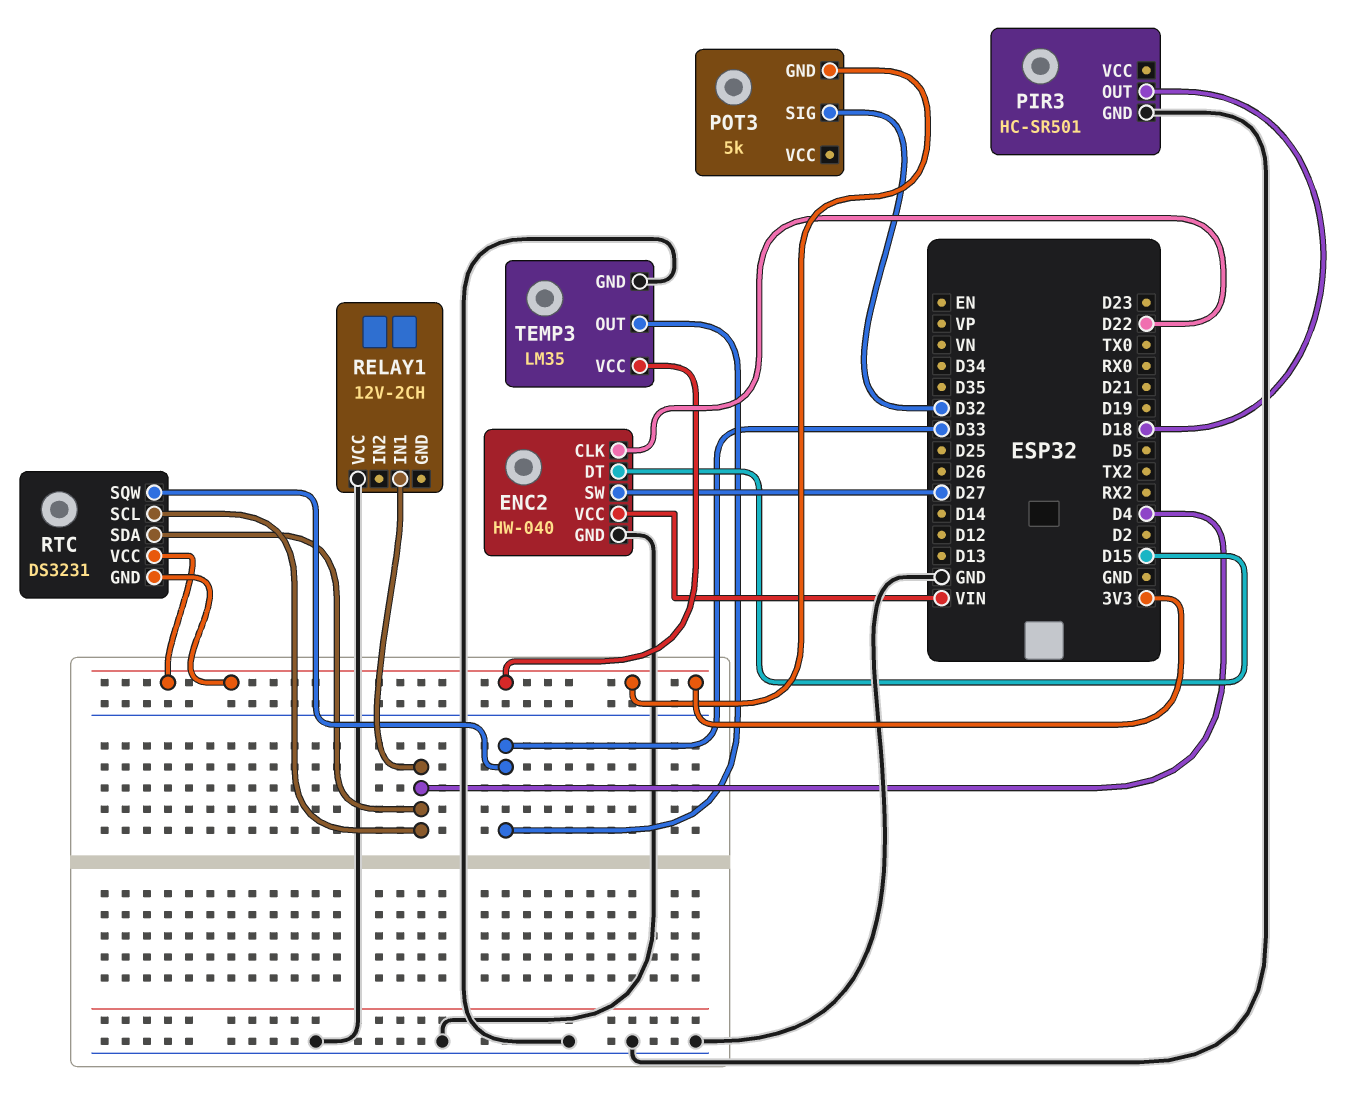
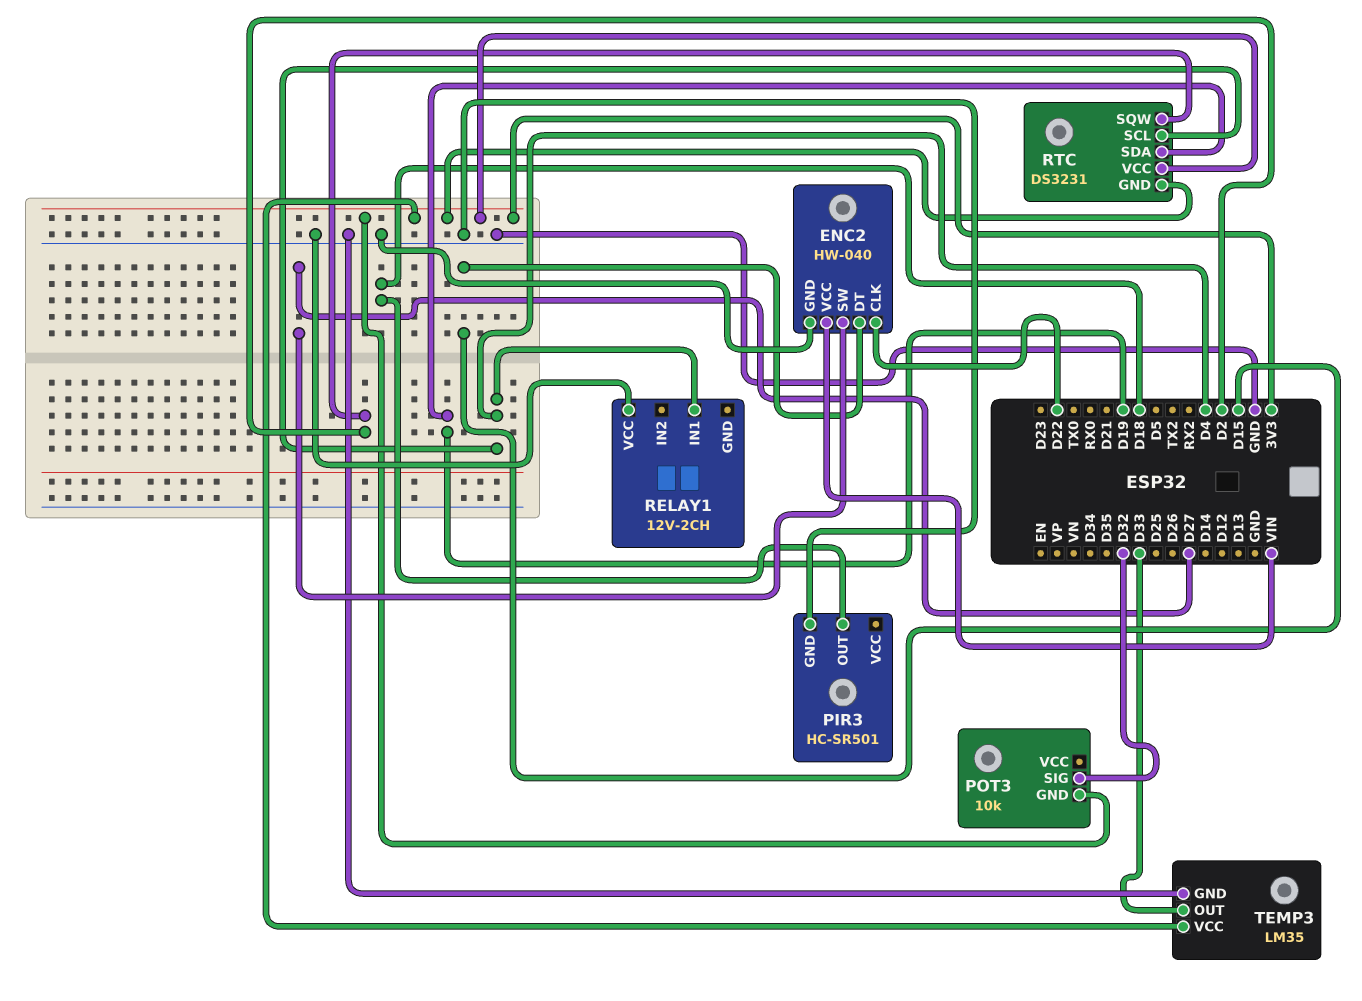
POT3: 5k -> 10k
RTC pin SDA: D4 -> D19
RTC pin SQW: D33 -> D2

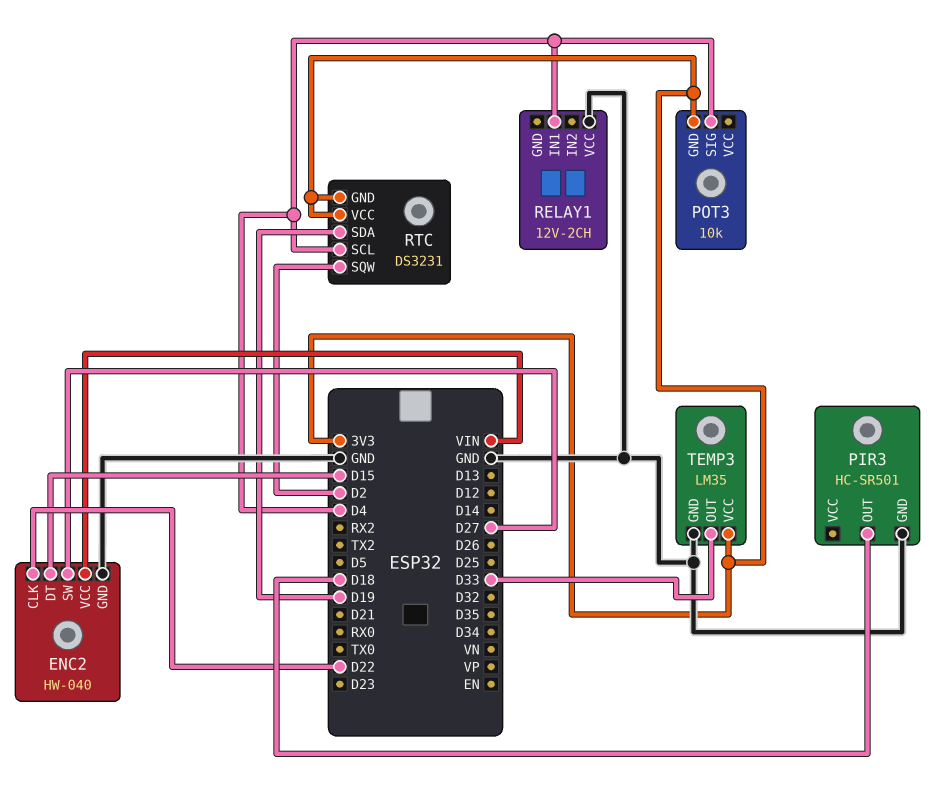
POT3 pin SIG: D32 -> D4

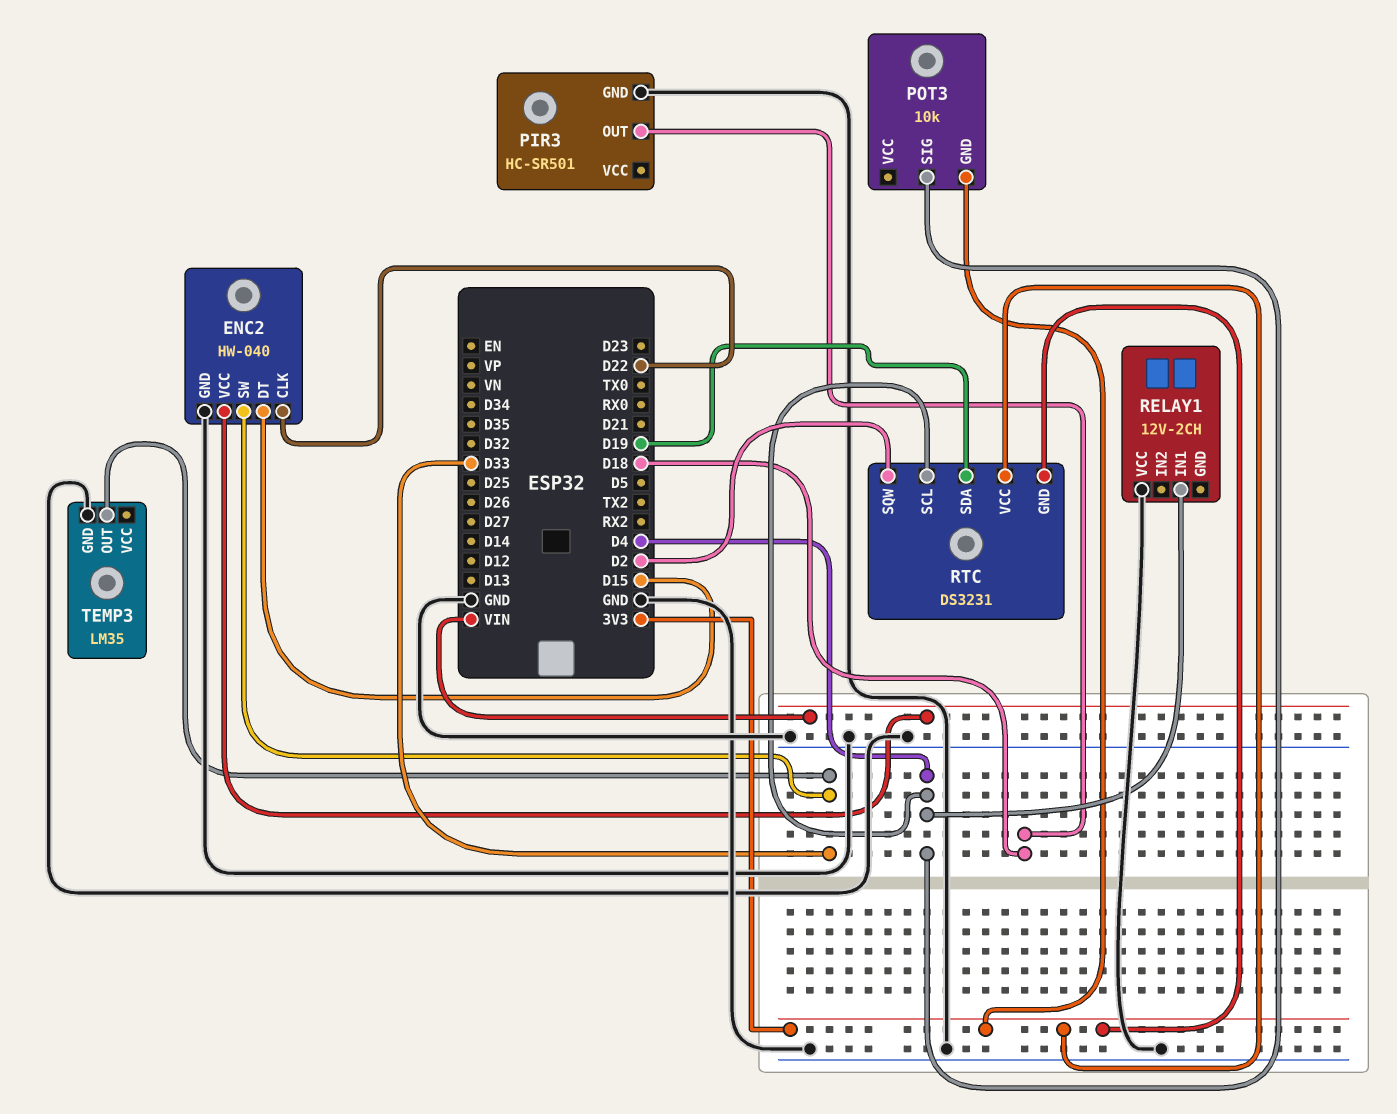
ENC2 pin SW: D27 -> D33
TEMP3 pin VCC: 3V3 -> none

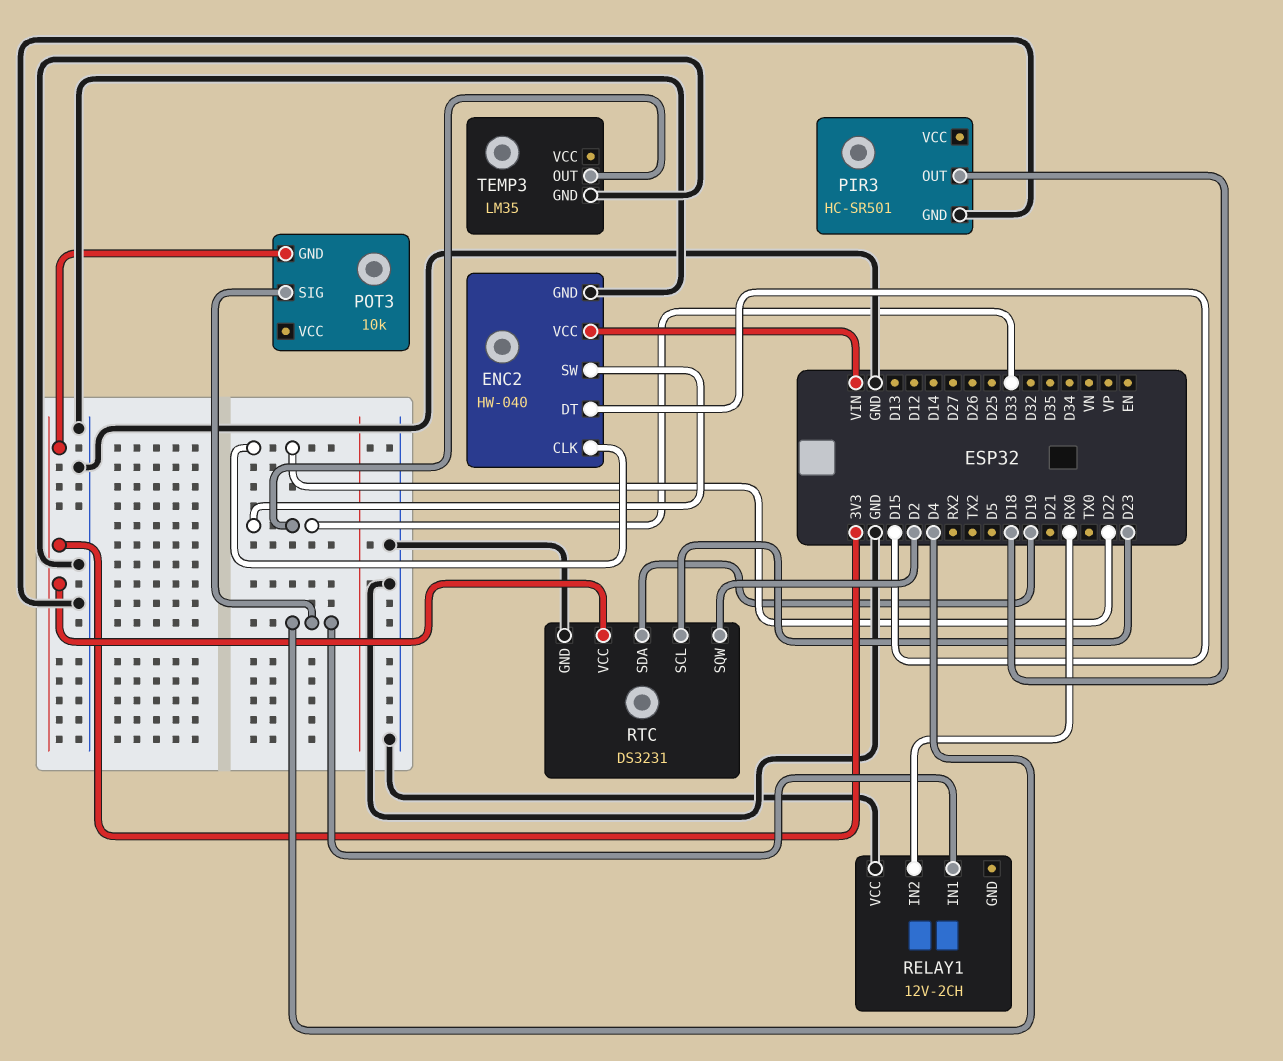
RELAY1 pin IN2: none -> RX0
RTC pin GND: 3V3 -> GND
RTC pin SCL: D4 -> D23

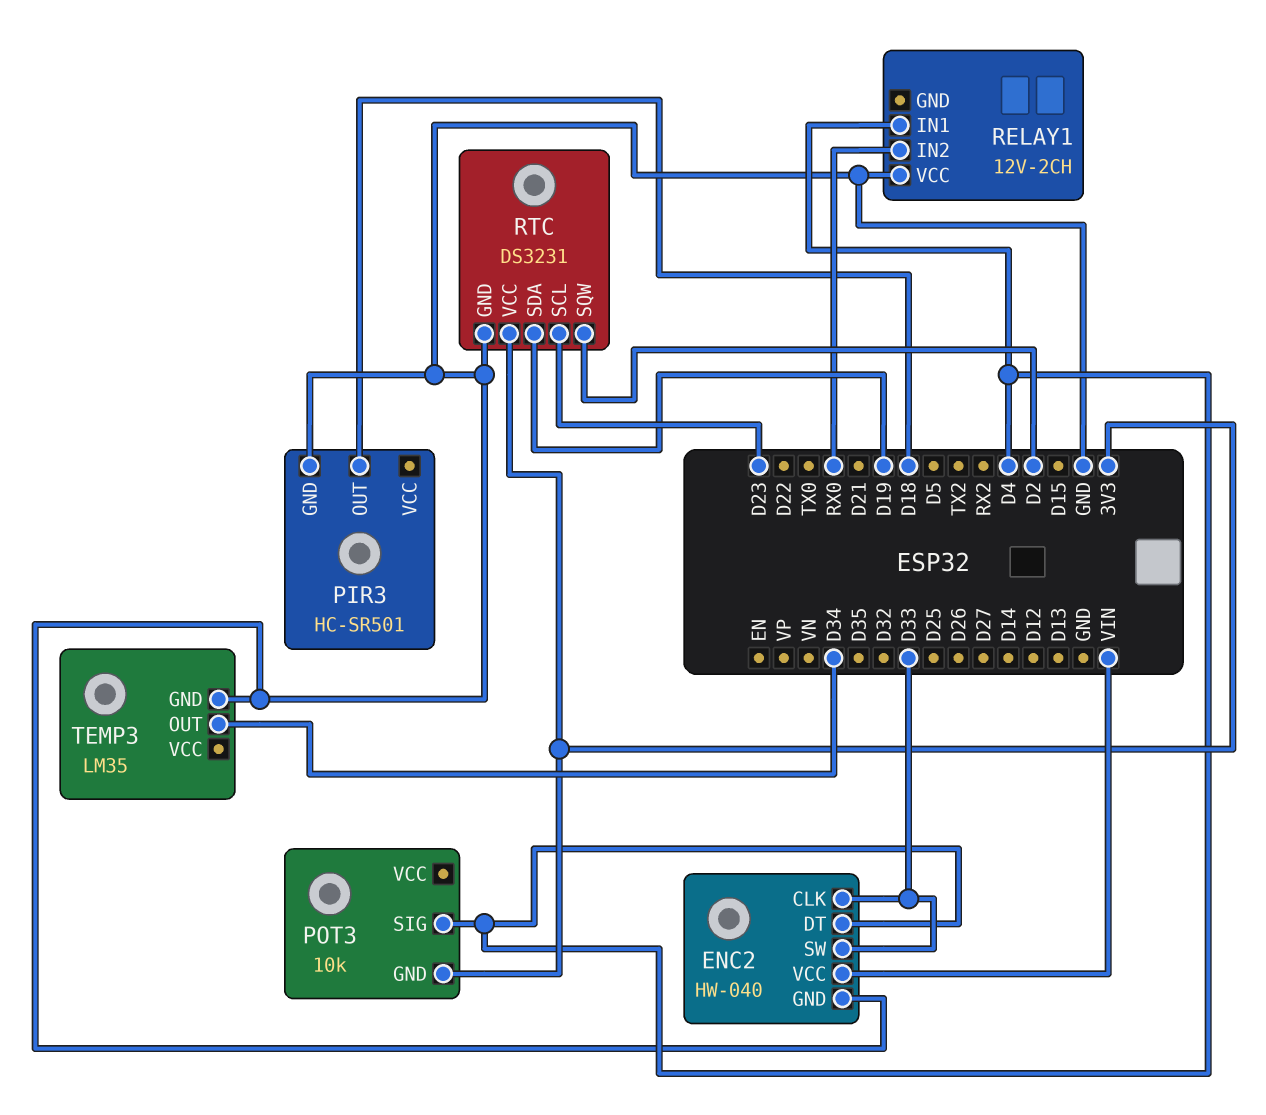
ENC2 pin CLK: D22 -> D33
ENC2 pin DT: D15 -> D4
TEMP3 pin OUT: D33 -> D34

